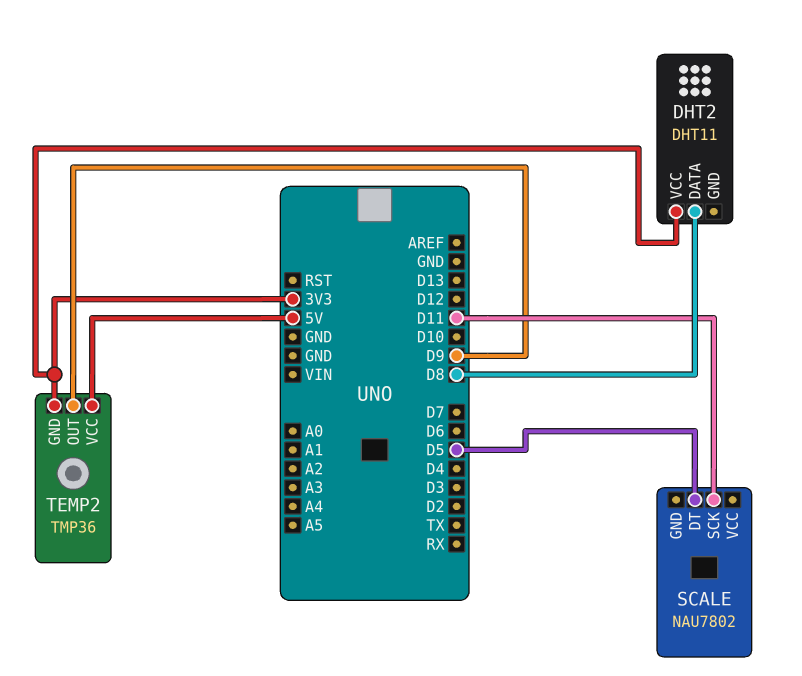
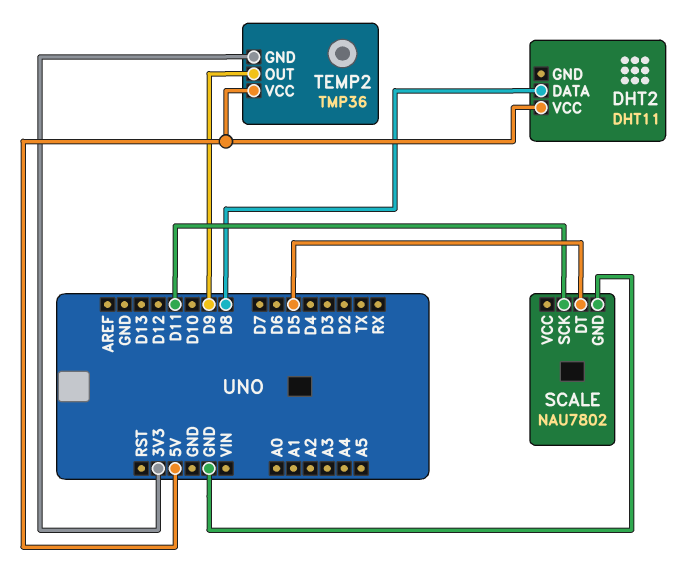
DHT2 pin VCC: 3V3 -> 5V
SCALE pin GND: none -> GND

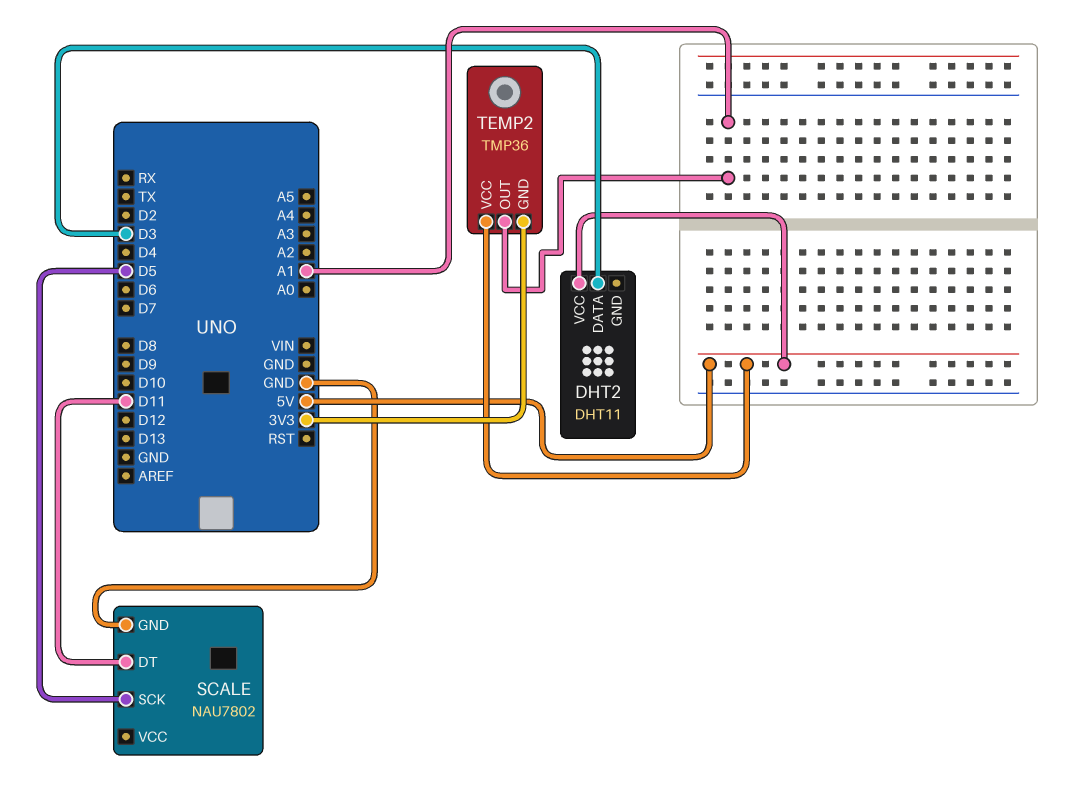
DHT2 pin DATA: D8 -> D3
SCALE pin DT: D5 -> D11
SCALE pin SCK: D11 -> D5
TEMP2 pin OUT: D9 -> A1

